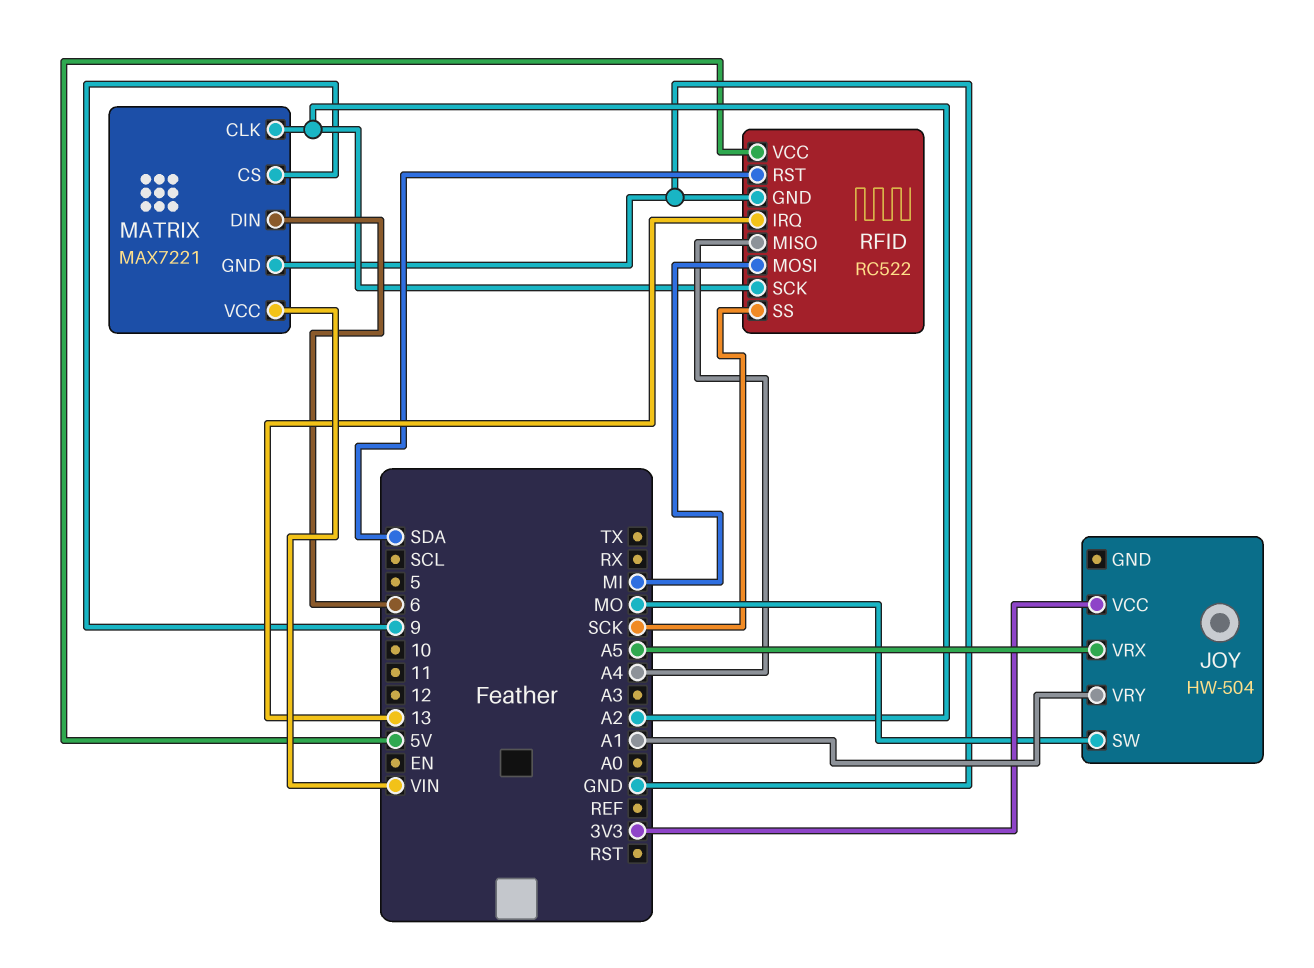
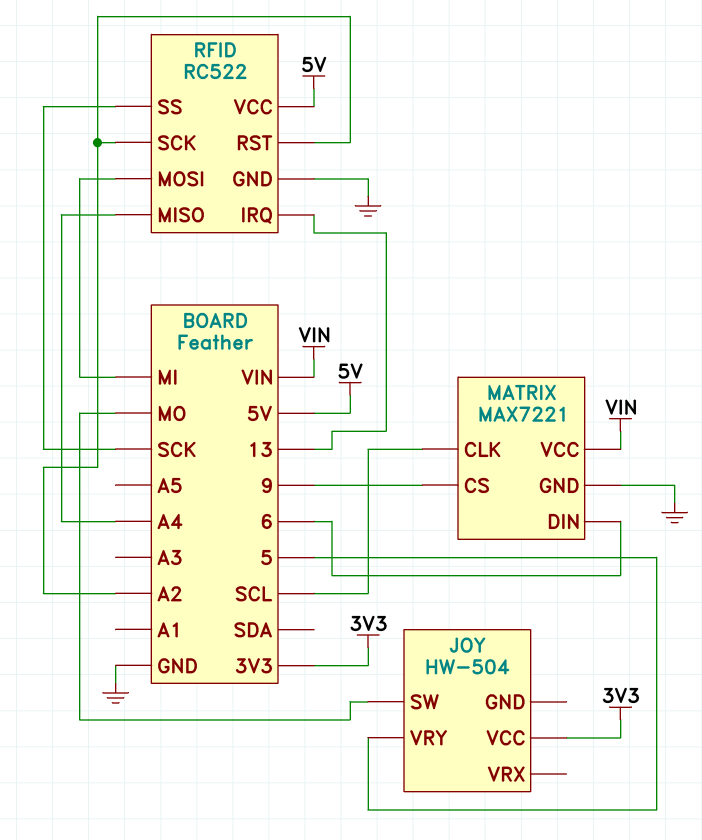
JOY pin VRX: A5 -> none
JOY pin VRY: A1 -> 5
MATRIX pin CLK: A2 -> SCL
RFID pin RST: SDA -> A2

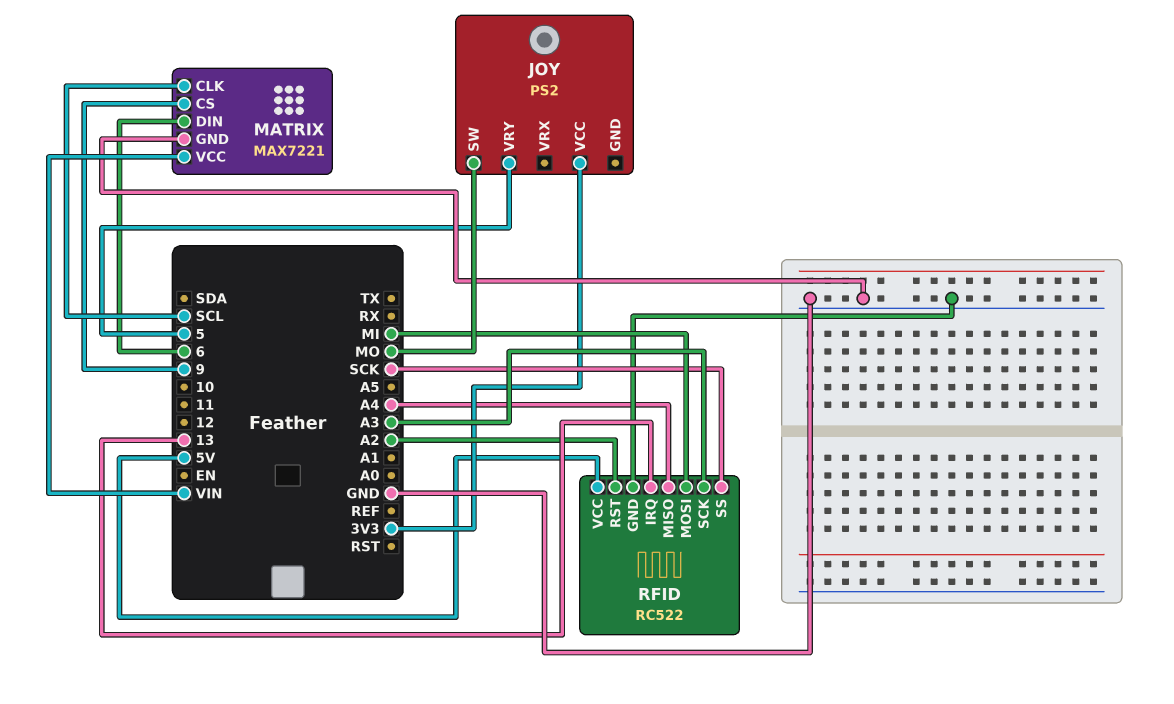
JOY: HW-504 -> PS2
RFID pin SCK: A2 -> A3

